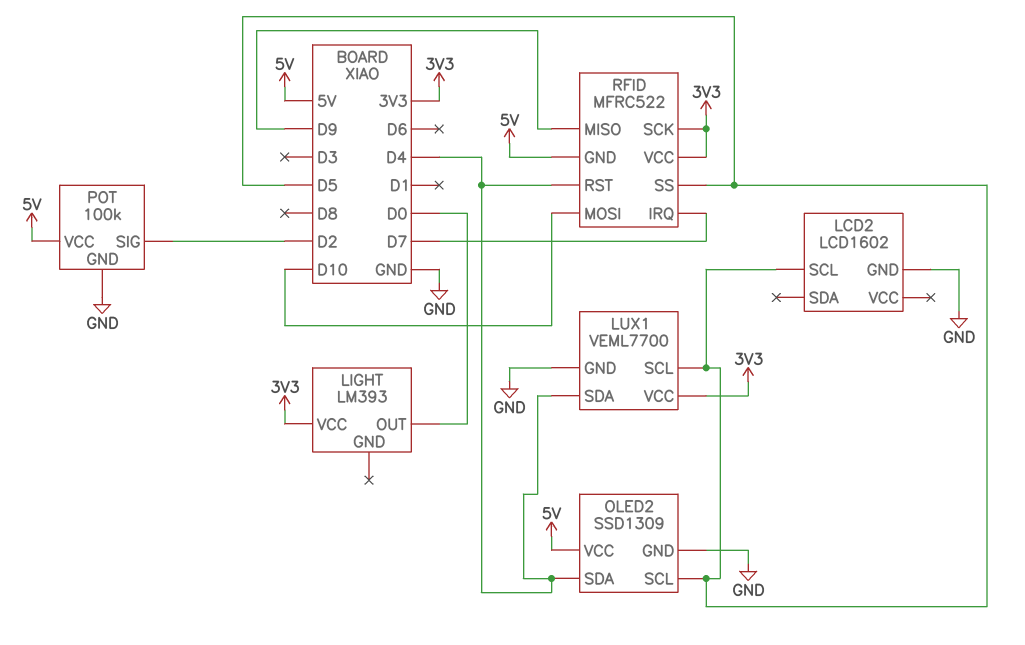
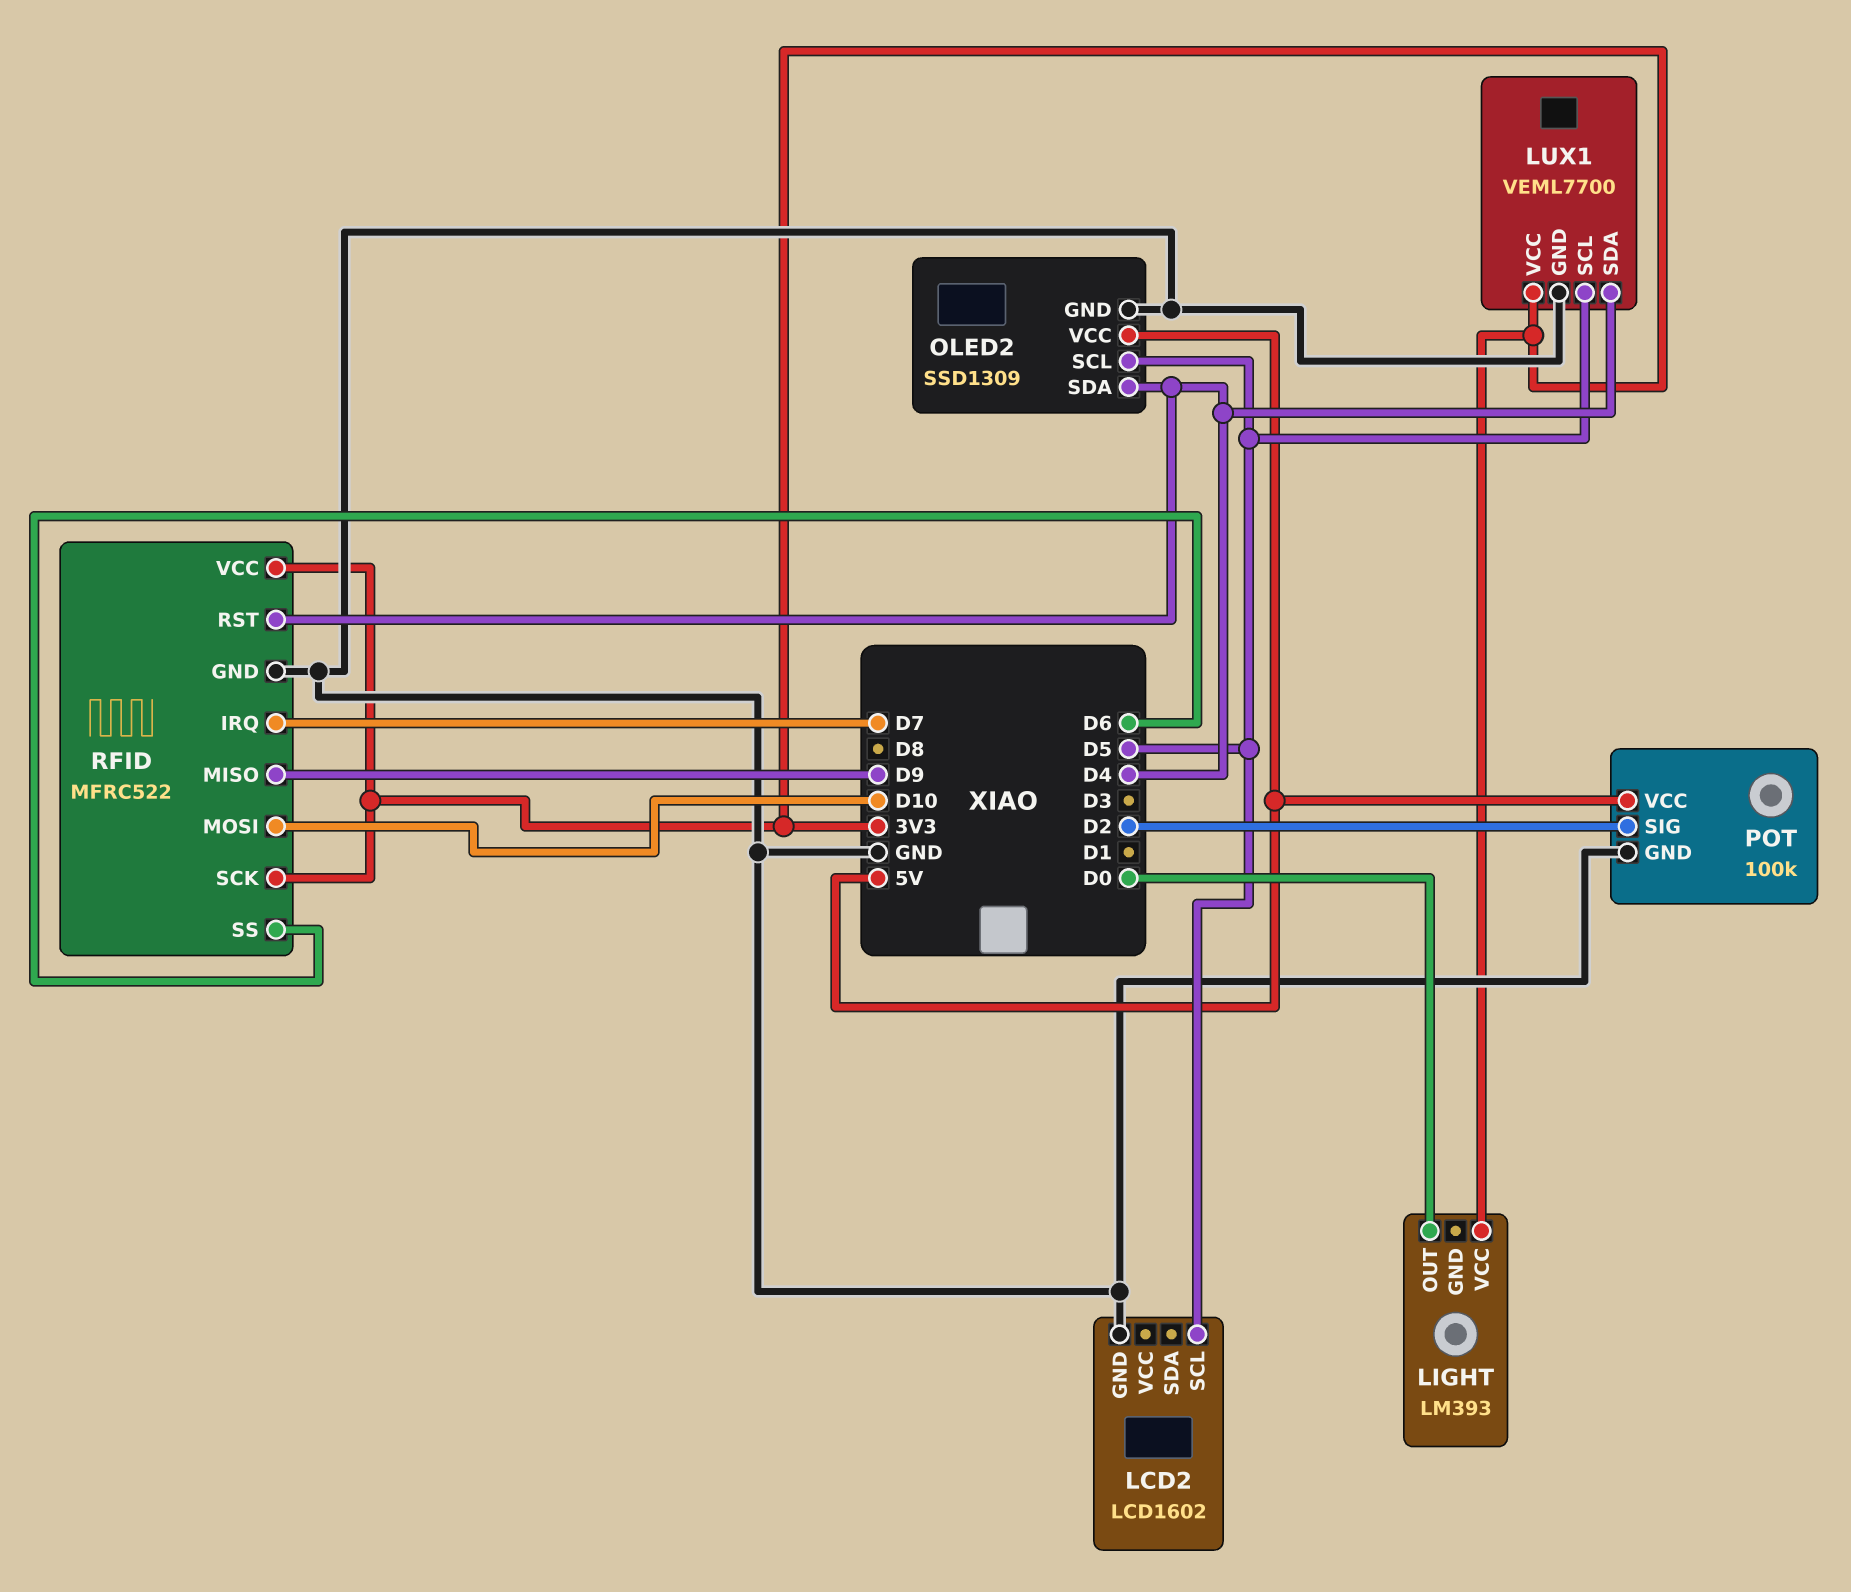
RFID pin GND: 5V -> GND
RFID pin SS: D5 -> D6

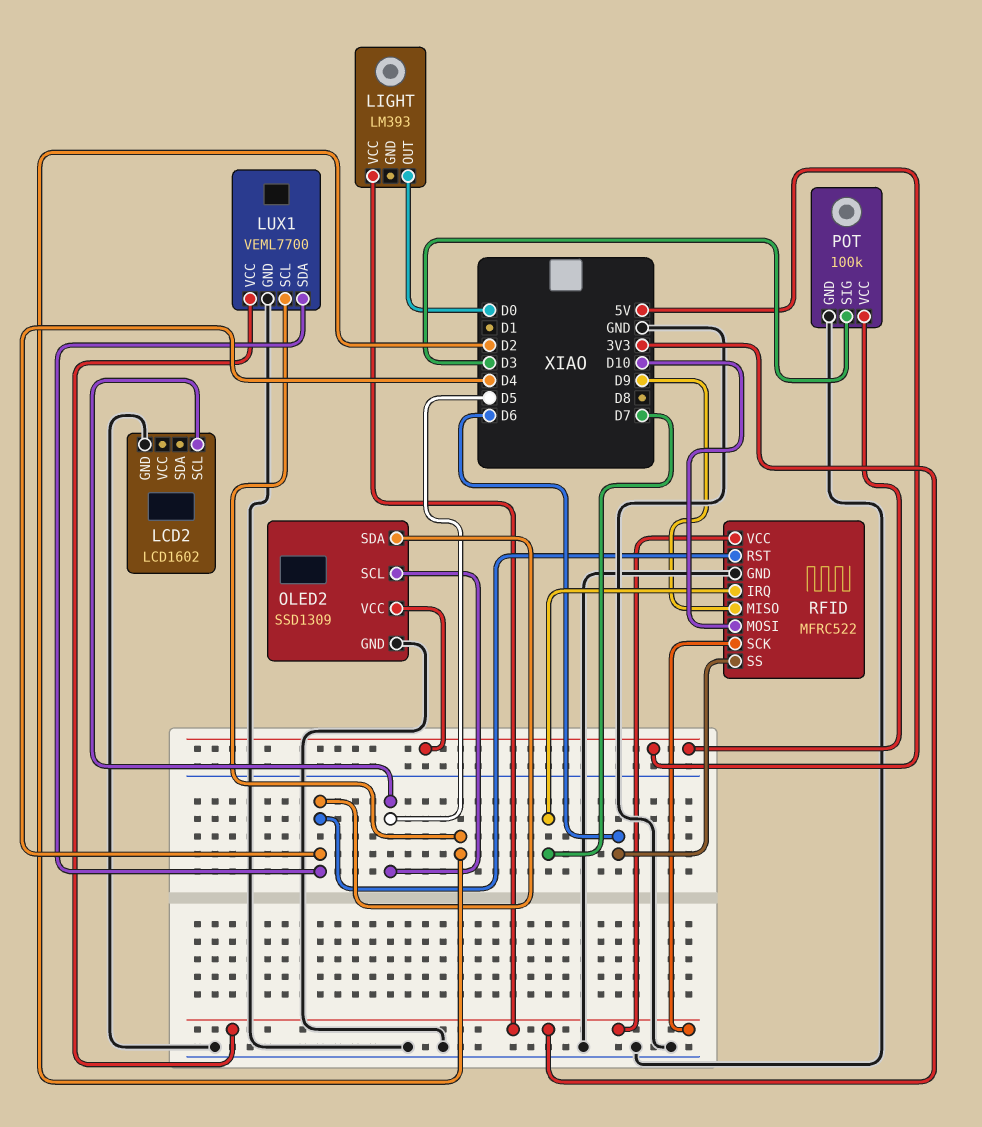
LUX1 pin SCL: D5 -> D2
POT pin SIG: D2 -> D3

